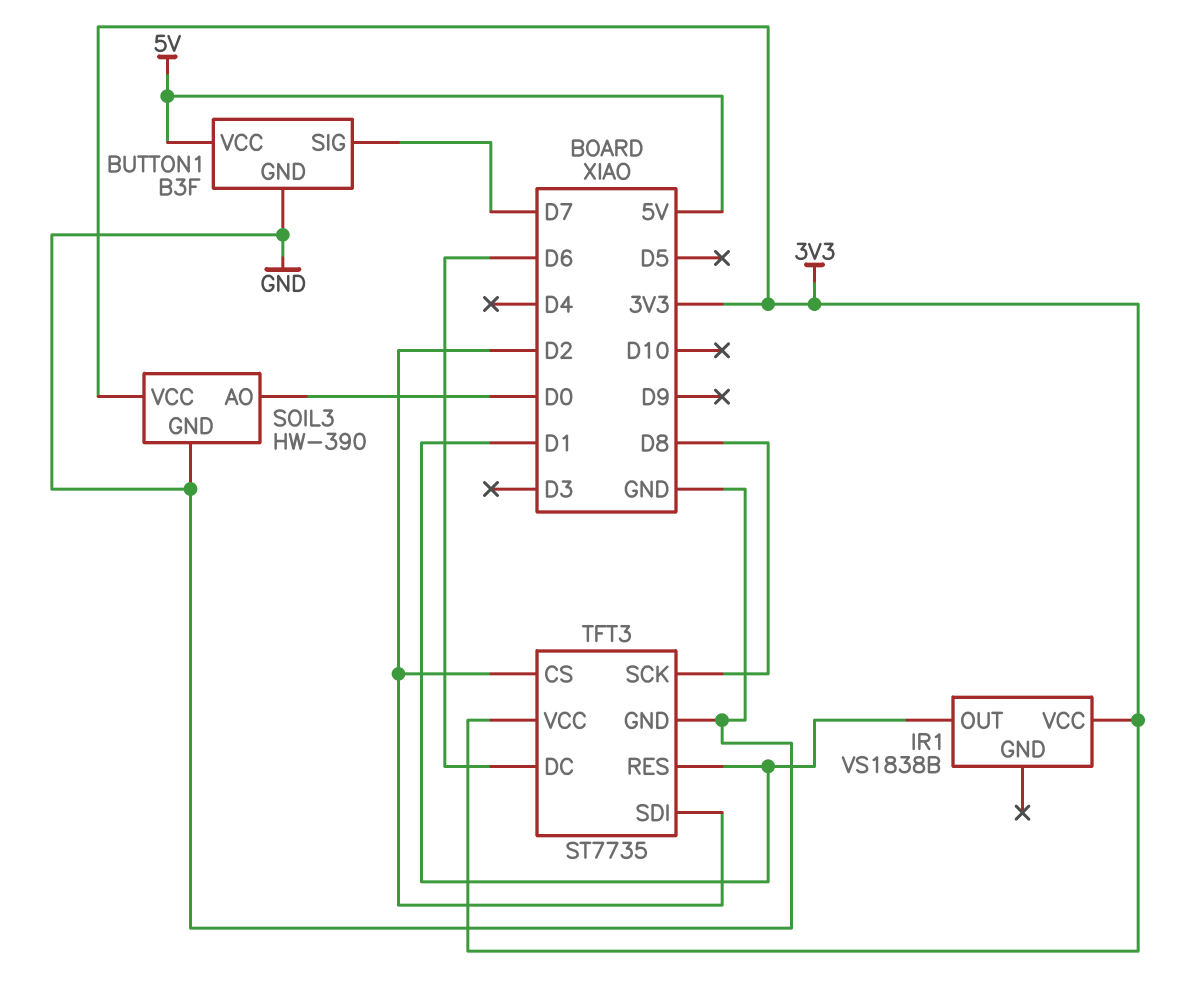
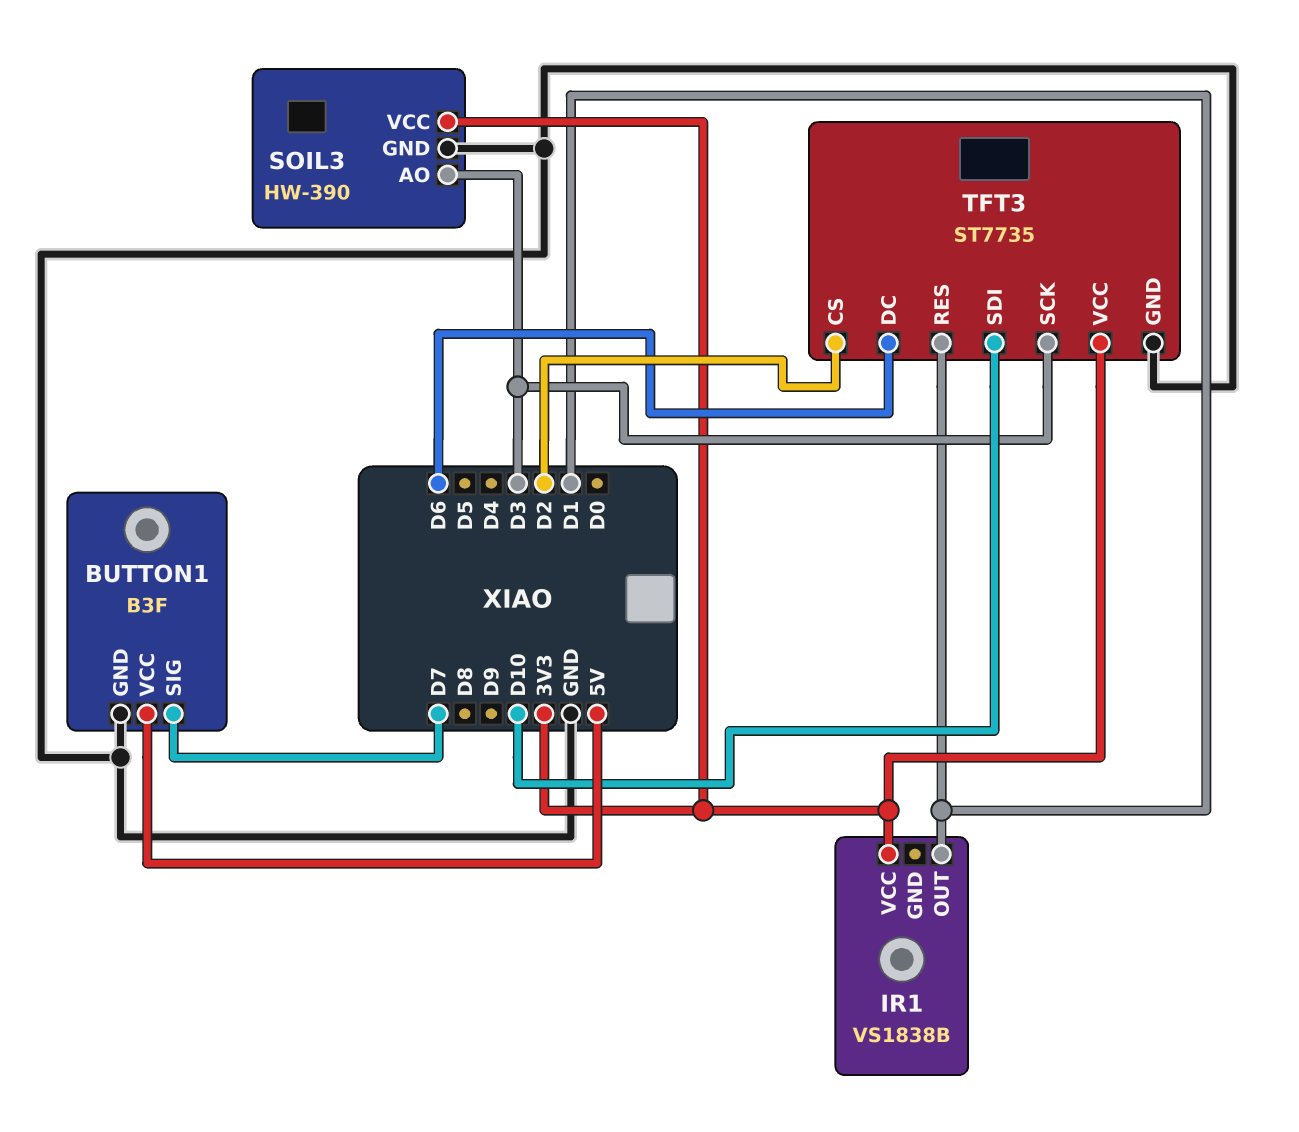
SOIL3 pin AO: D0 -> D3
TFT3 pin SCK: D8 -> D3
TFT3 pin SDI: D2 -> D10

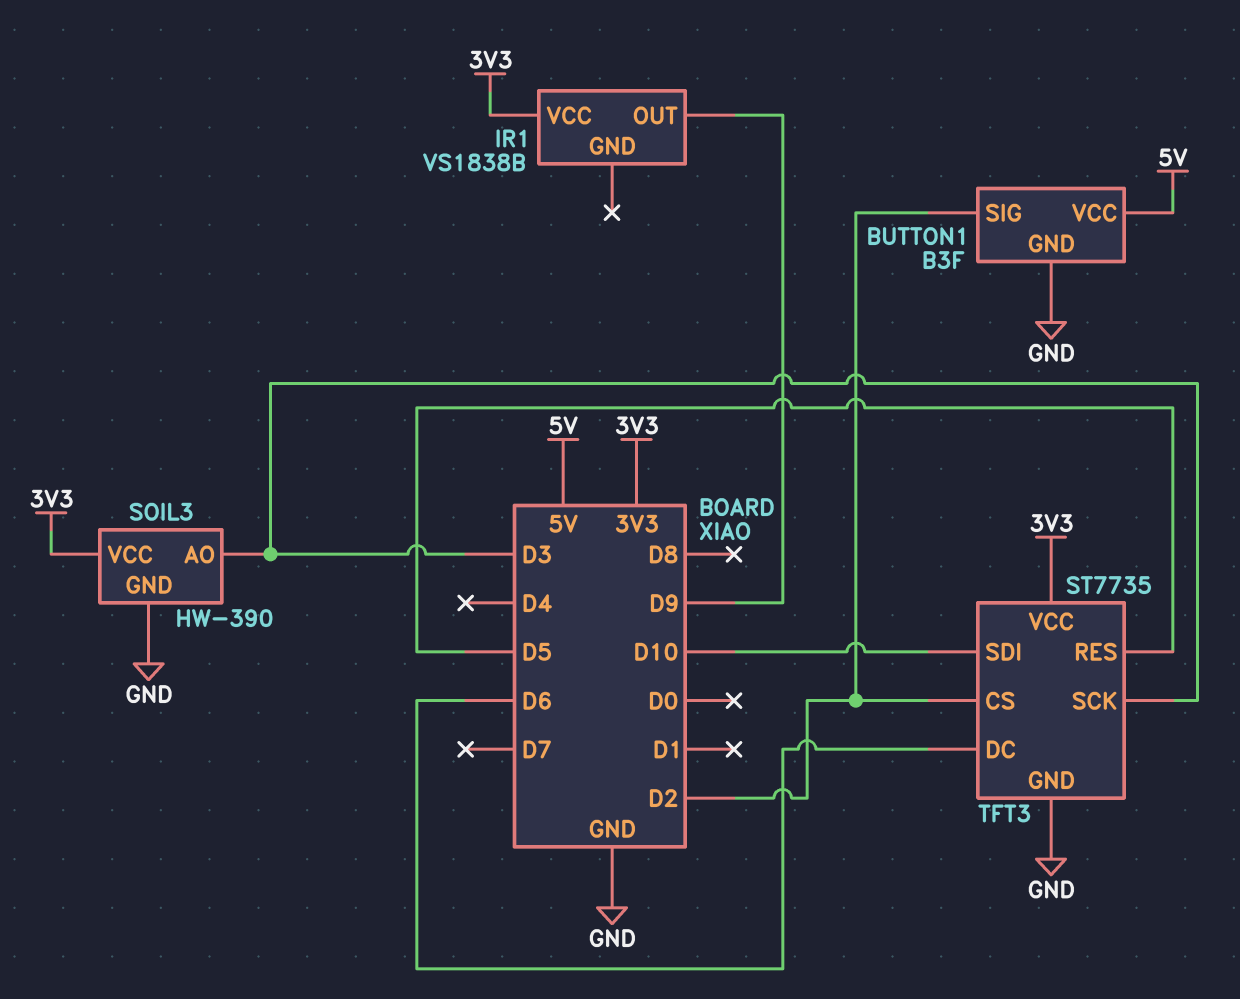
BUTTON1 pin SIG: D7 -> D2
IR1 pin OUT: D1 -> D9
TFT3 pin RES: D1 -> D5

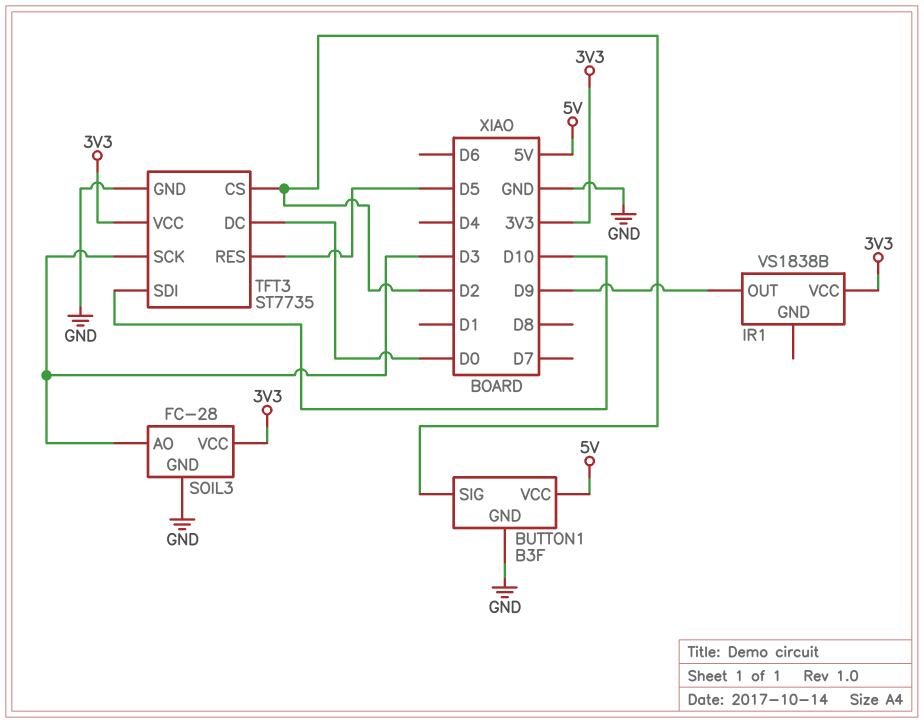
SOIL3: HW-390 -> FC-28
TFT3 pin DC: D6 -> D0

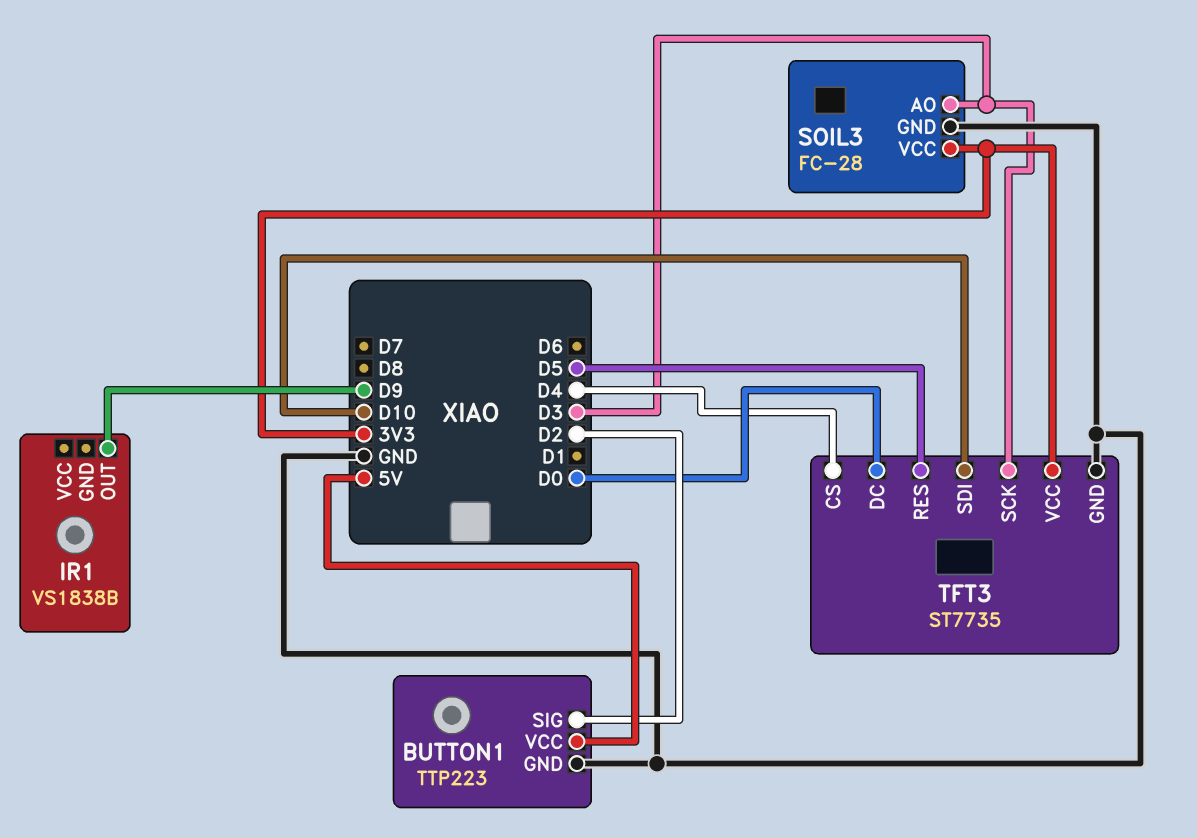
BUTTON1: B3F -> TTP223
IR1 pin VCC: 3V3 -> none
TFT3 pin CS: D2 -> D4

